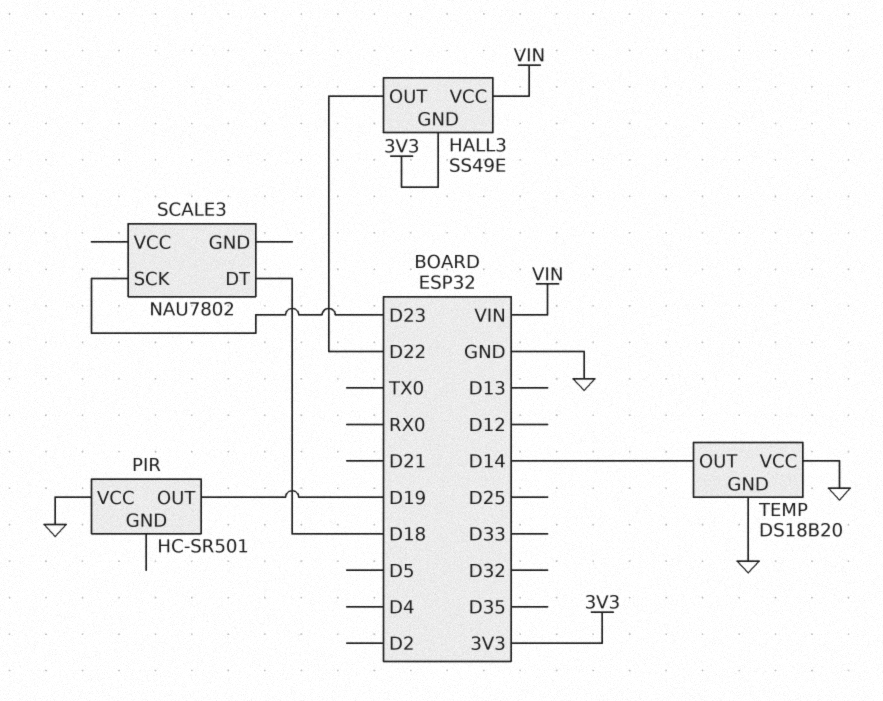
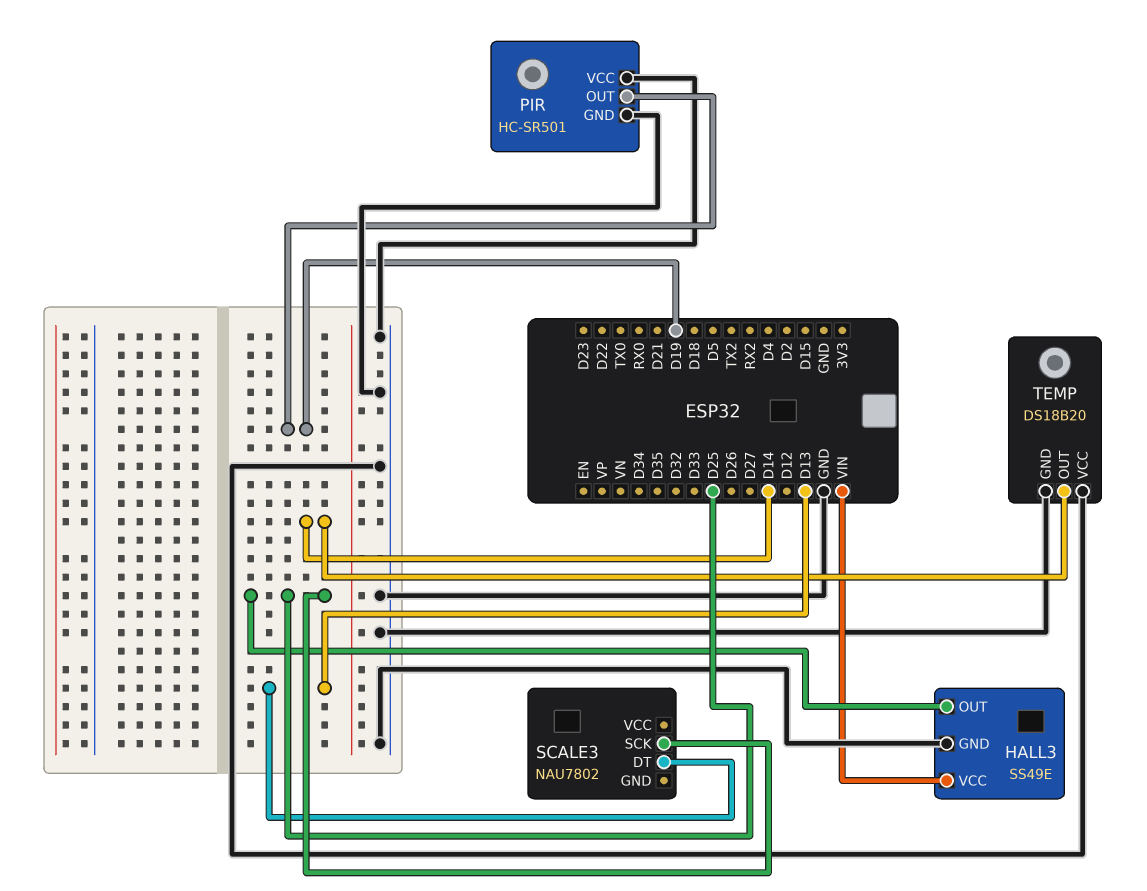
HALL3 pin GND: 3V3 -> GND
HALL3 pin OUT: D22 -> D25
PIR pin GND: none -> GND
SCALE3 pin DT: D18 -> D13
SCALE3 pin SCK: D23 -> D25

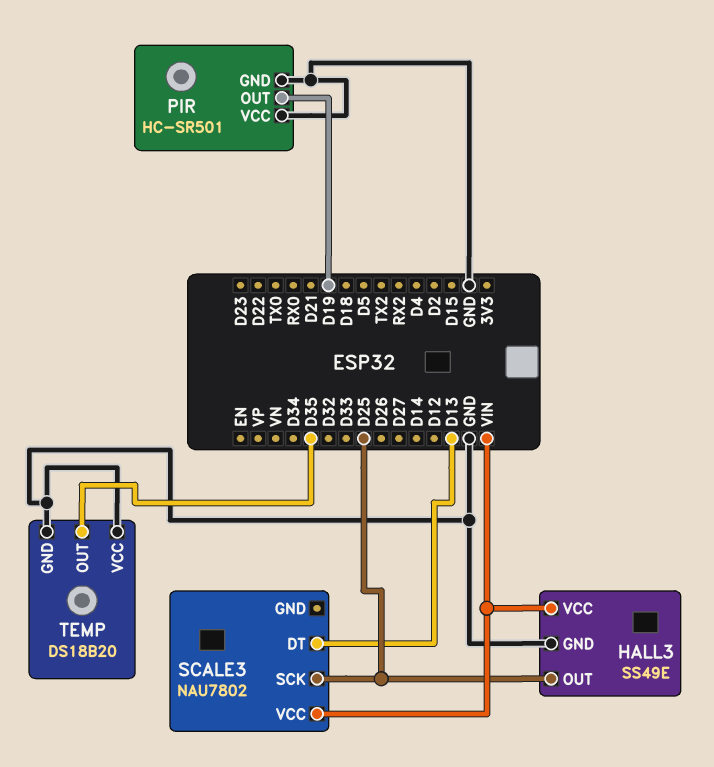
SCALE3 pin VCC: none -> VIN
TEMP pin OUT: D14 -> D35

